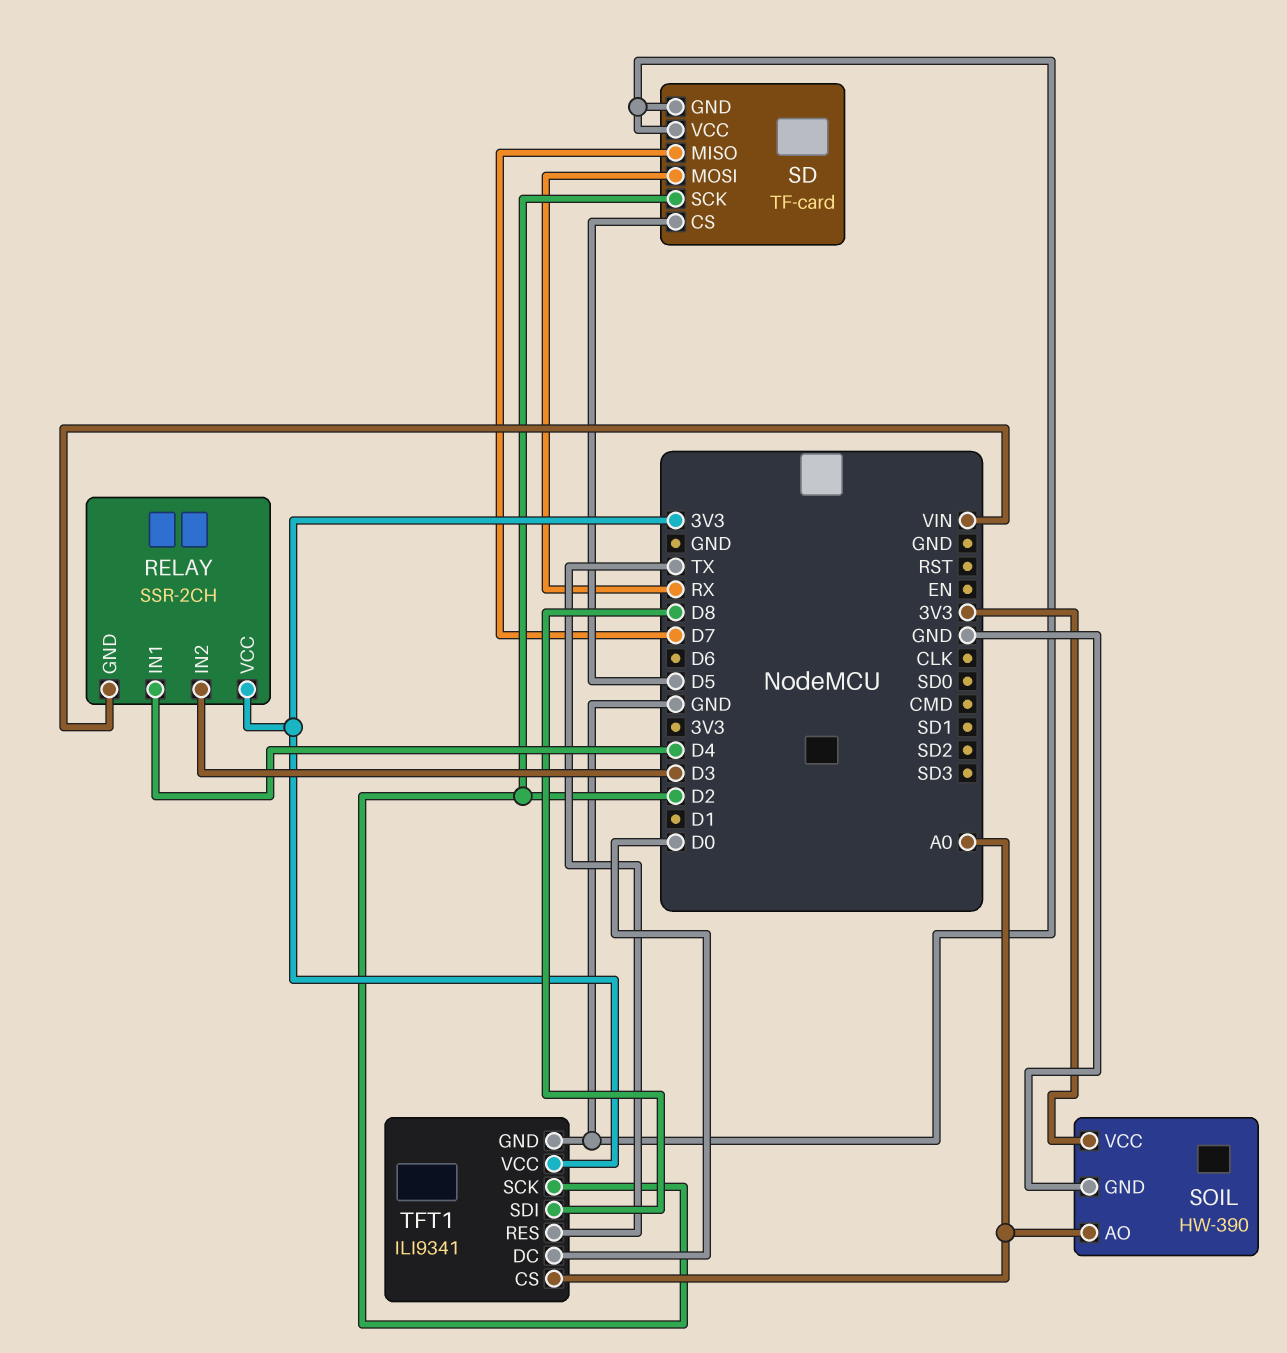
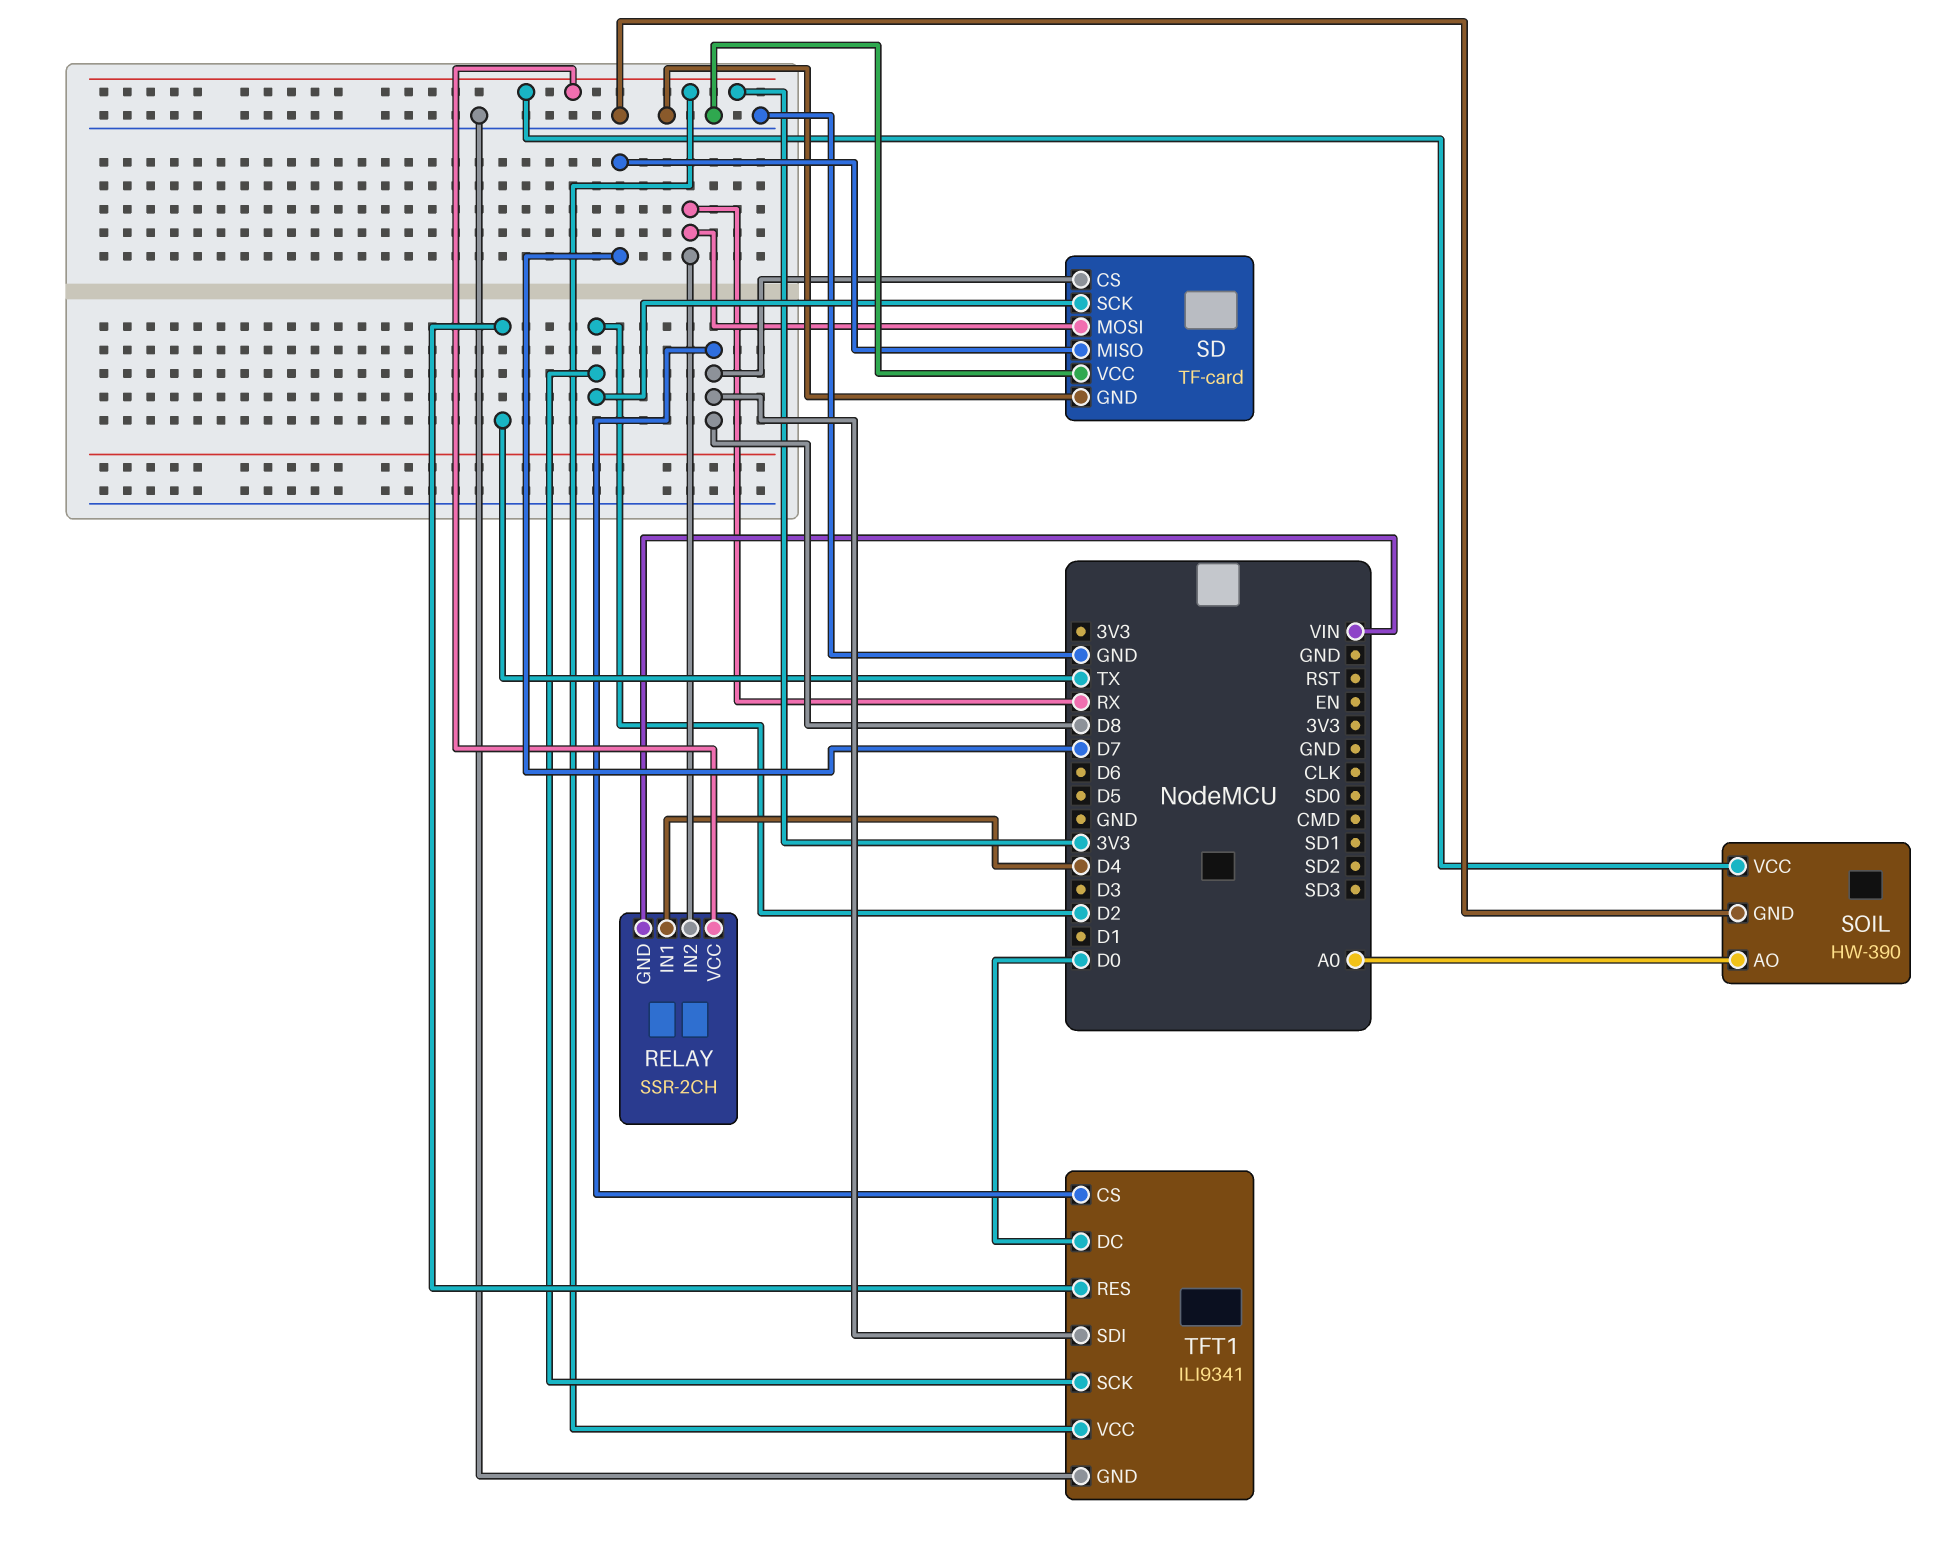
RELAY pin IN2: D3 -> RX
SD pin CS: D5 -> D8
TFT1 pin CS: A0 -> D8

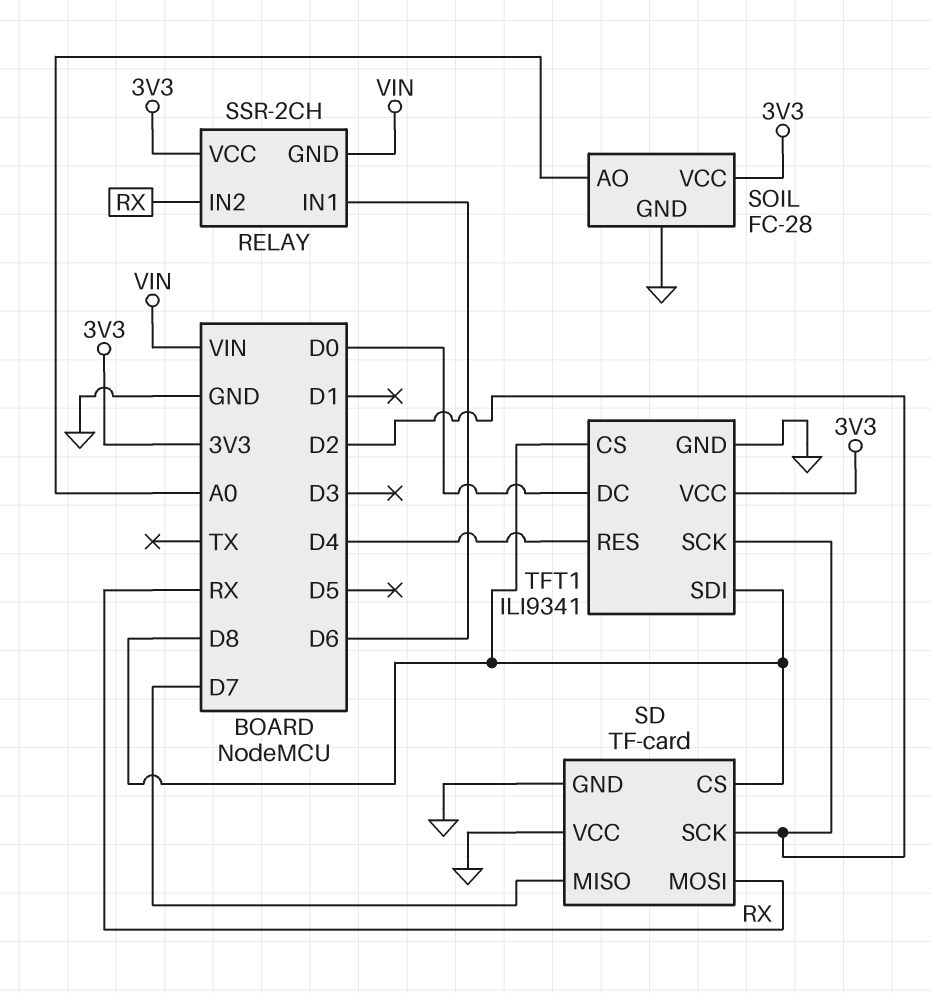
RELAY pin IN1: D4 -> D6
SOIL: HW-390 -> FC-28
TFT1 pin RES: TX -> D4

